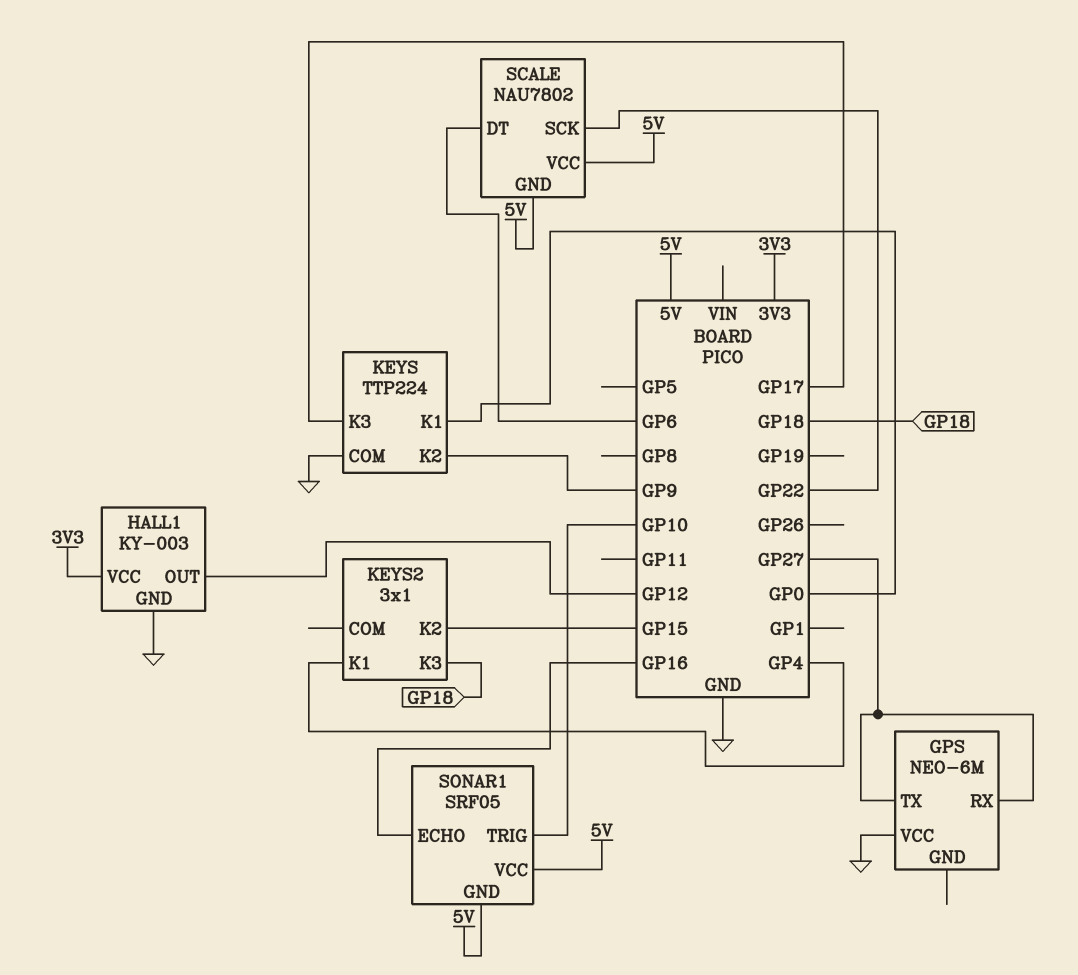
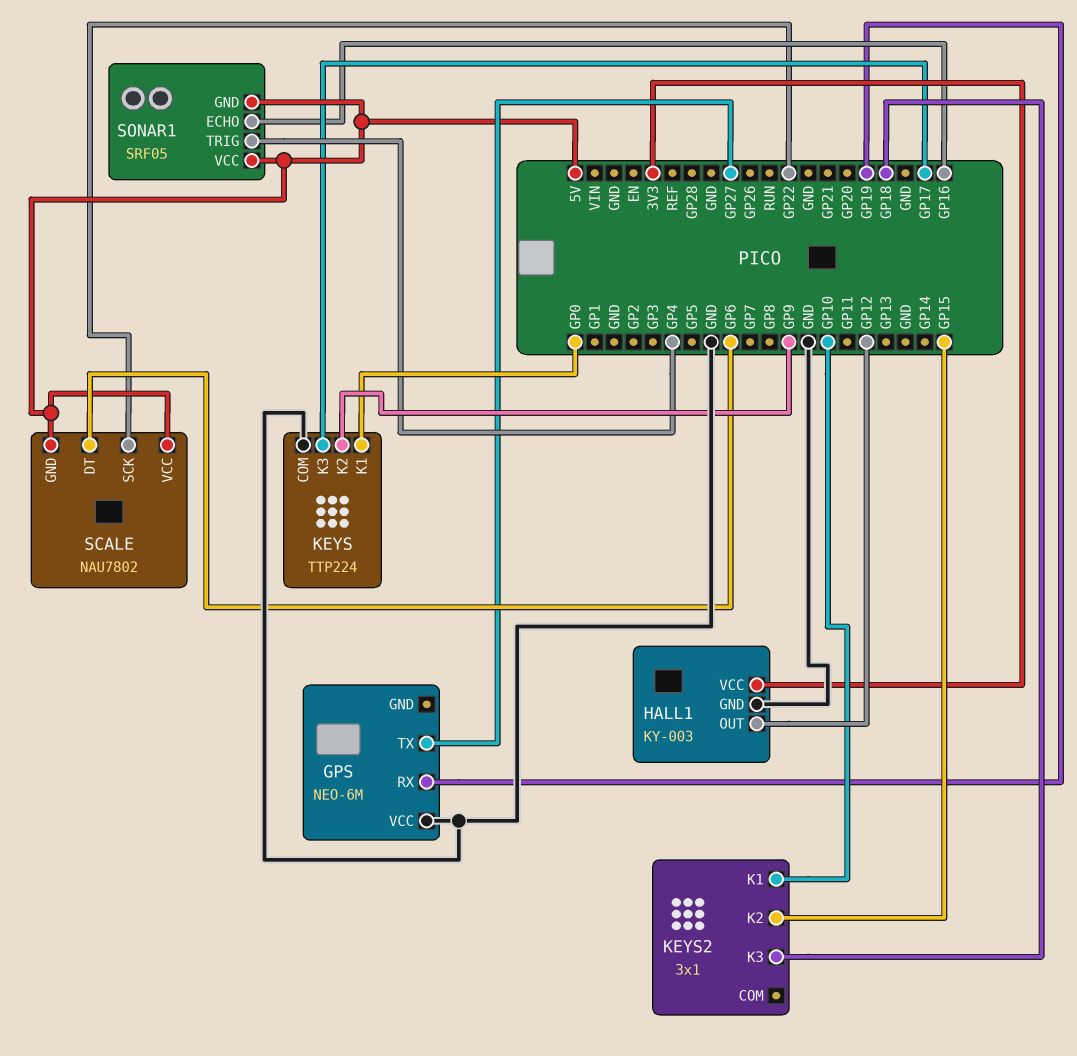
GPS pin RX: GP27 -> GP19
KEYS2 pin K1: GP4 -> GP10
SONAR1 pin TRIG: GP10 -> GP4

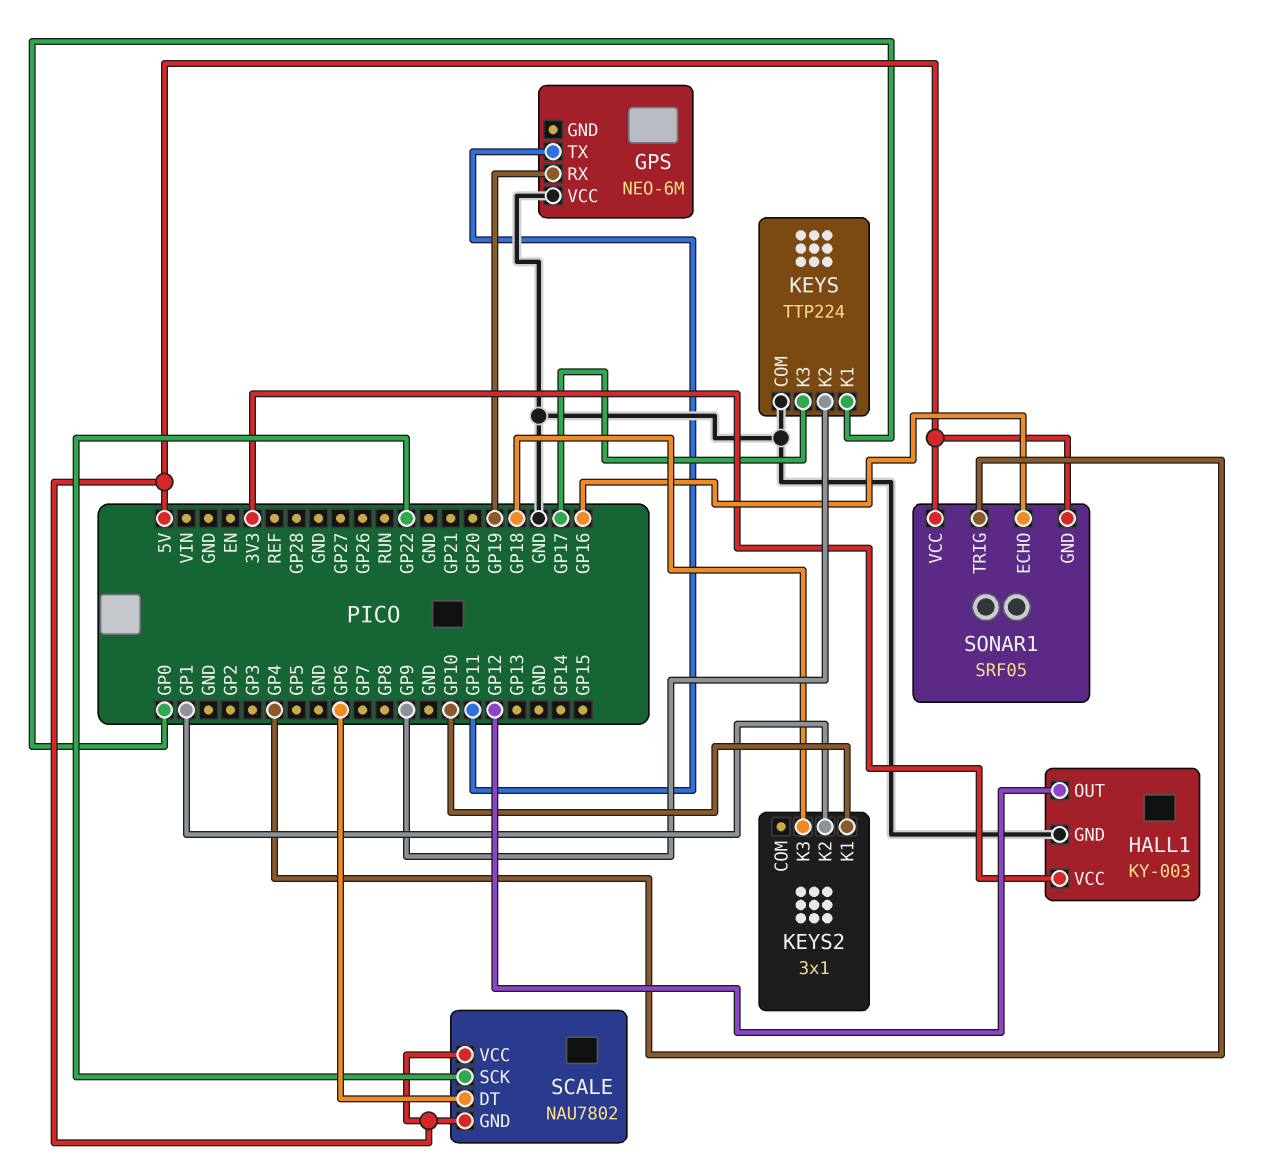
GPS pin TX: GP27 -> GP11
KEYS2 pin K2: GP15 -> GP1

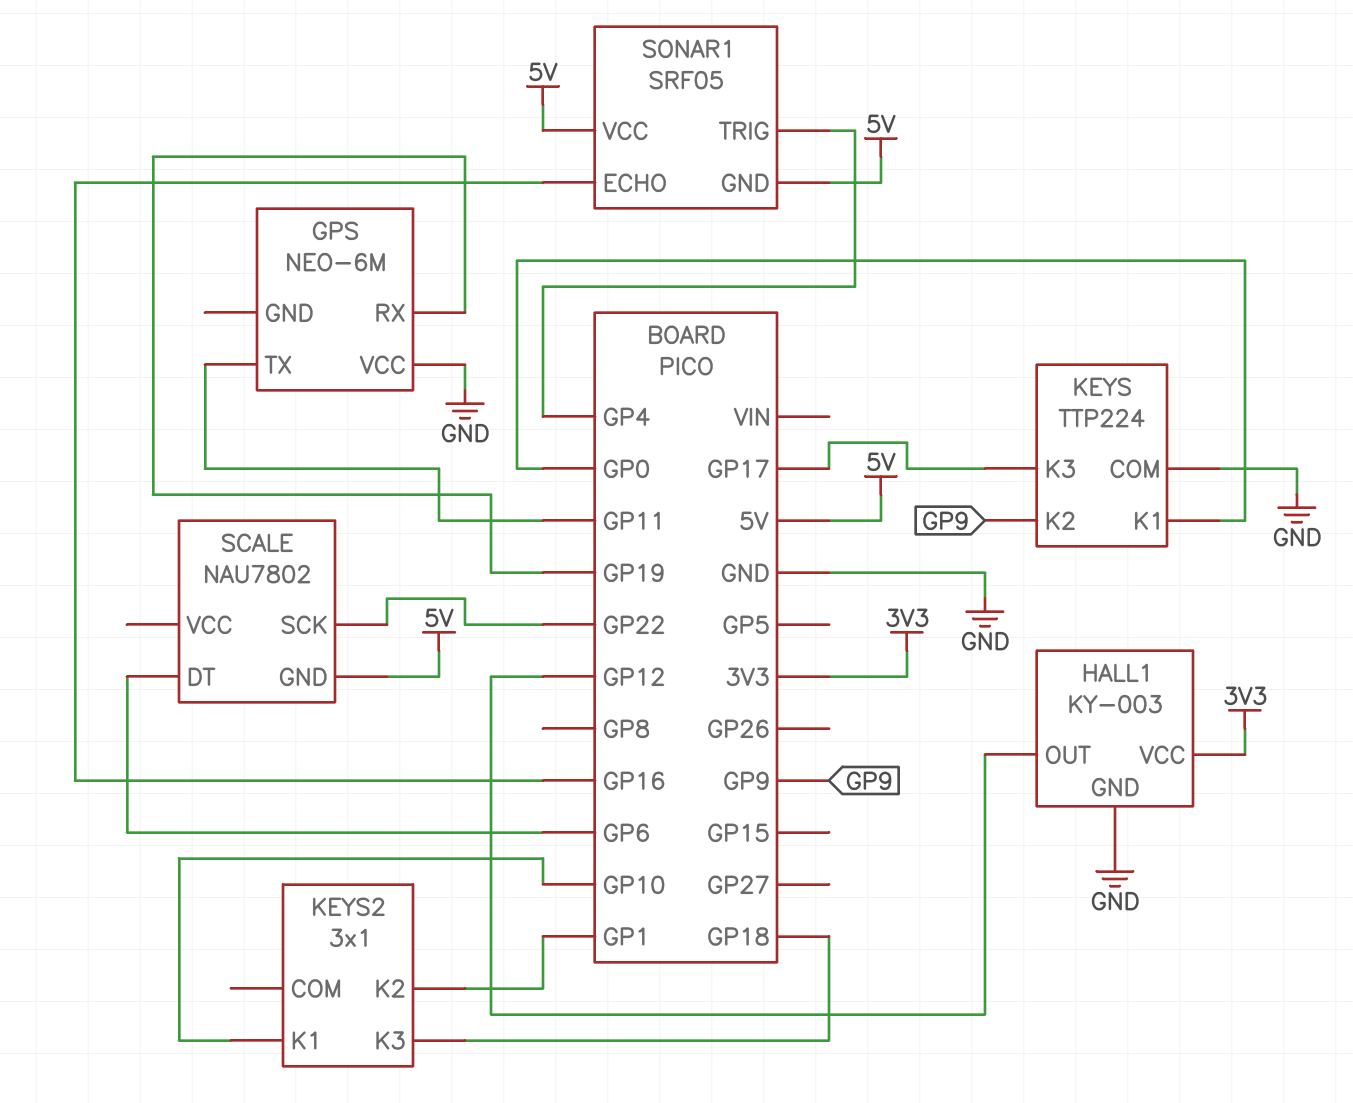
SCALE pin VCC: 5V -> none

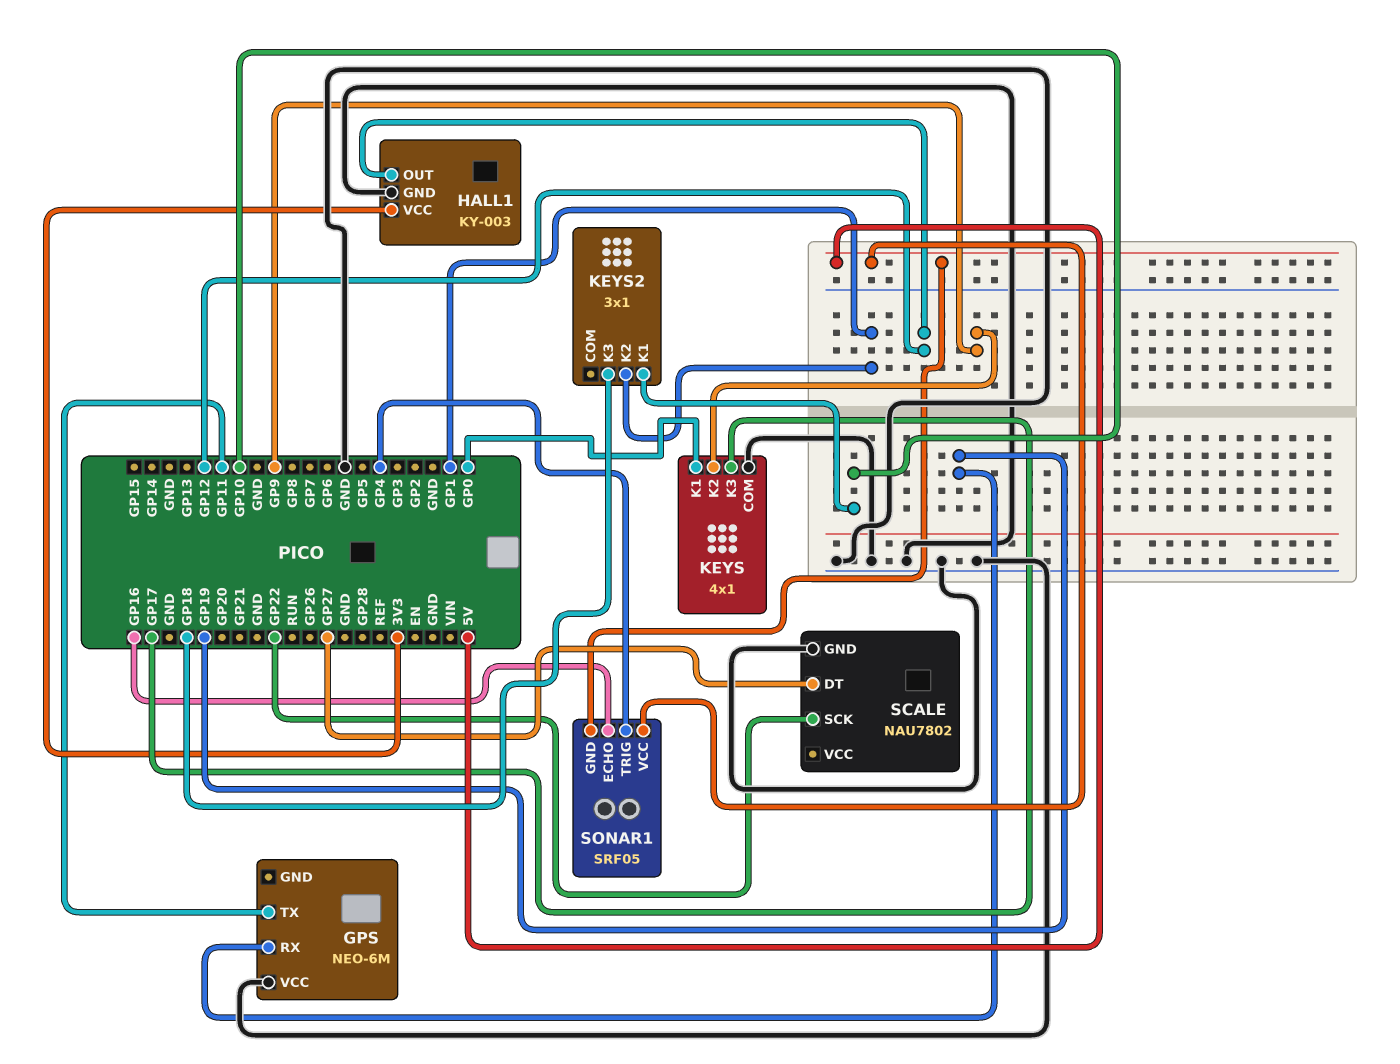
KEYS: TTP224 -> 4x1
SCALE pin DT: GP6 -> GP27
SCALE pin GND: 5V -> GND

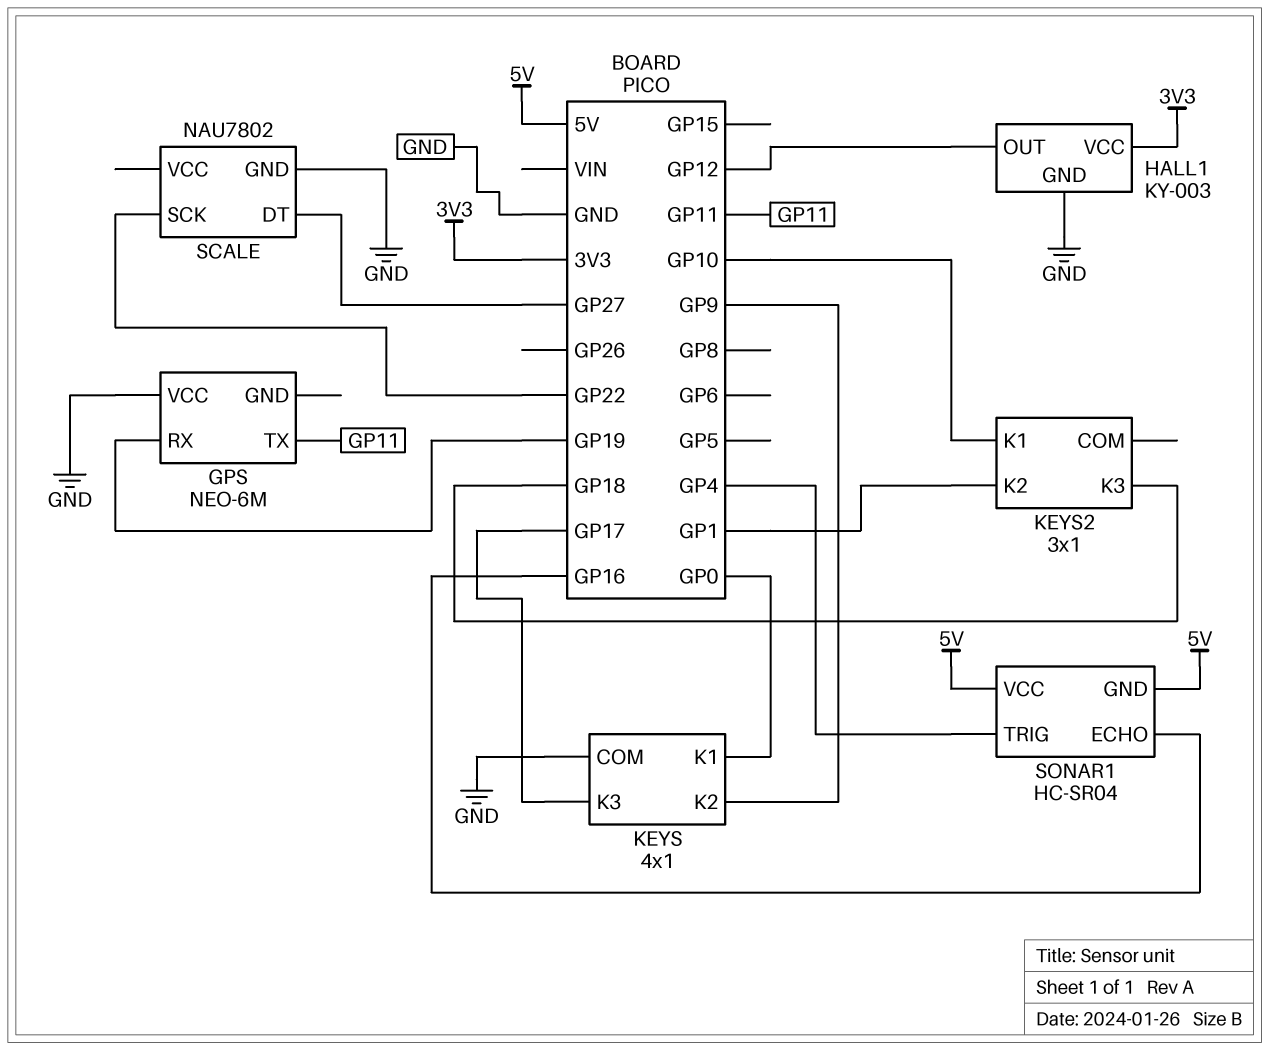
SONAR1: SRF05 -> HC-SR04

